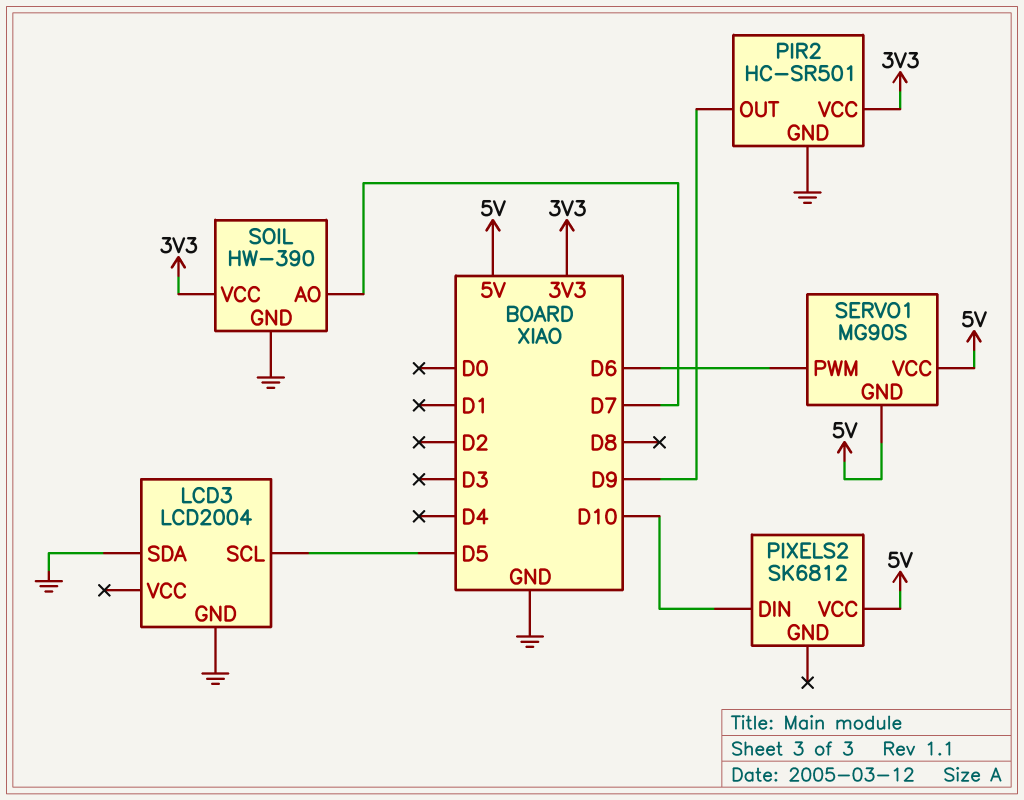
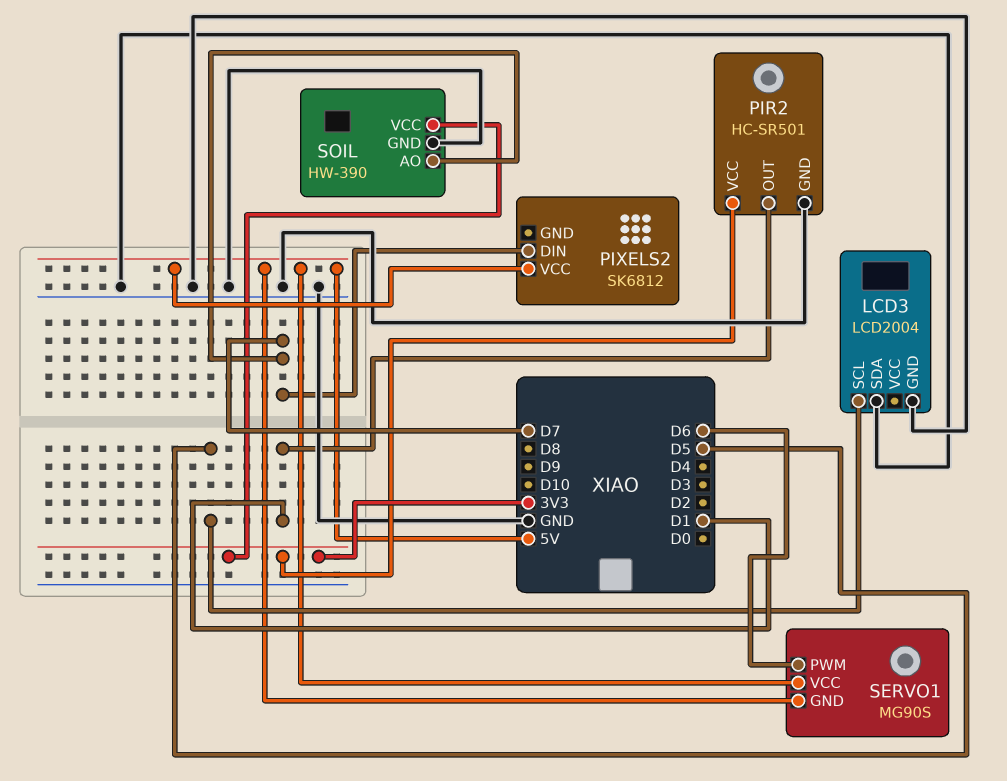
PIR2 pin OUT: D9 -> D1
PIXELS2 pin DIN: D10 -> D7

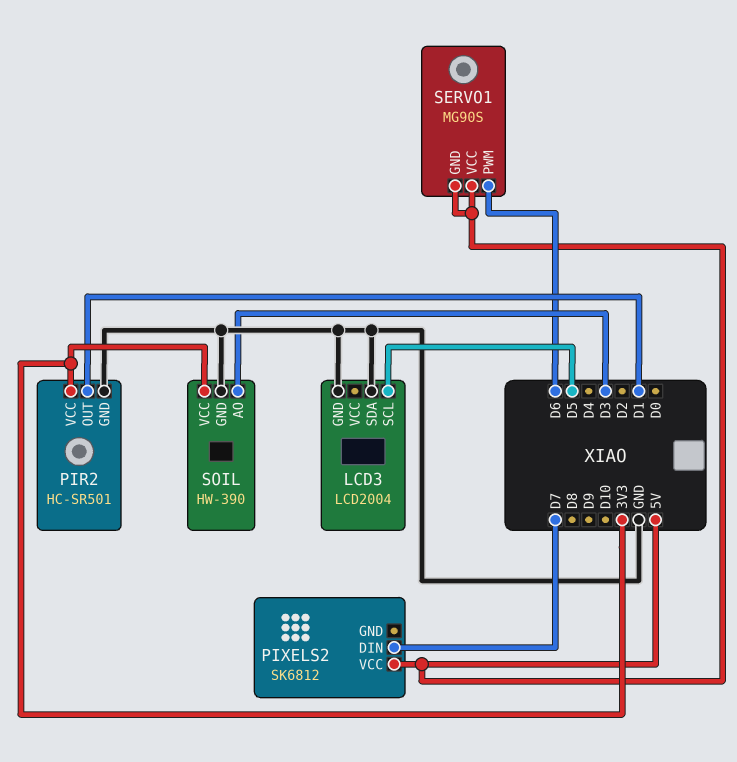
SOIL pin AO: D7 -> D3

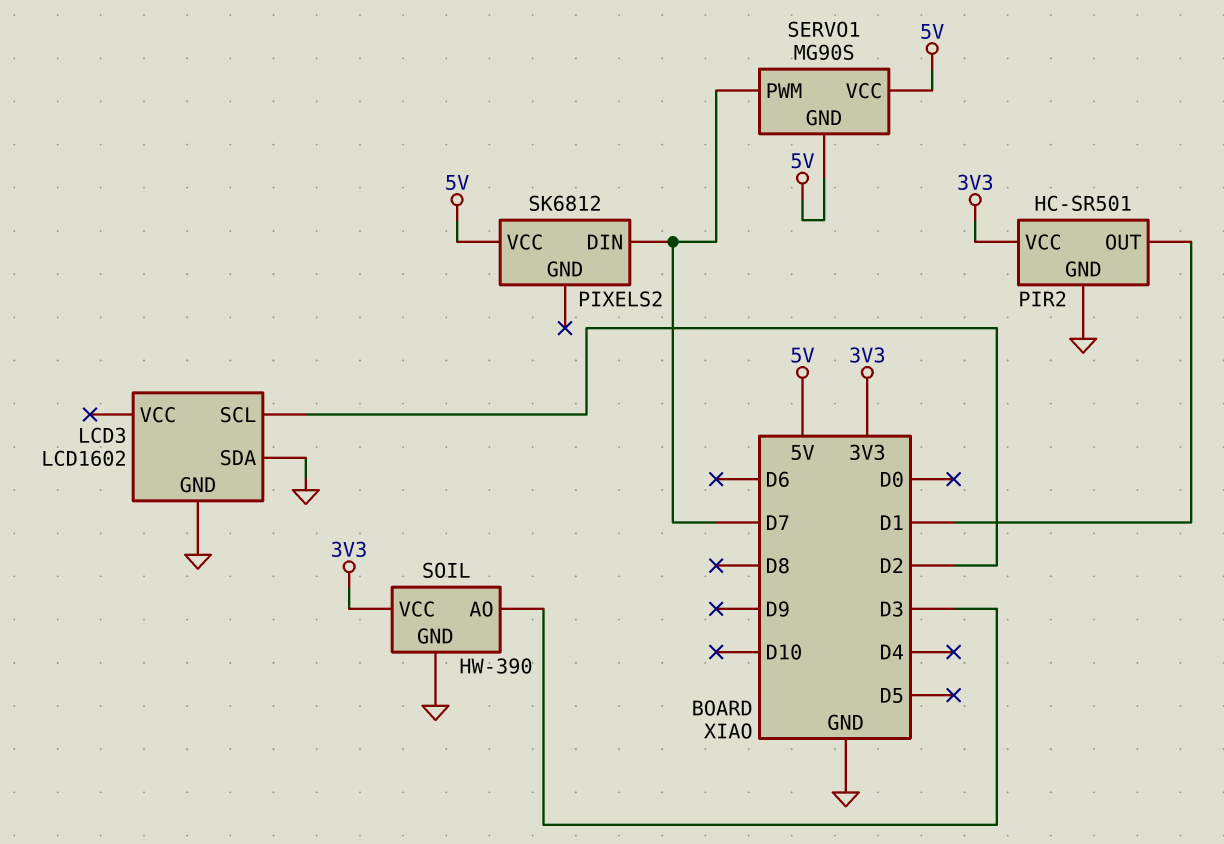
LCD3: LCD2004 -> LCD1602
LCD3 pin SCL: D5 -> D2
SERVO1 pin PWM: D6 -> D7

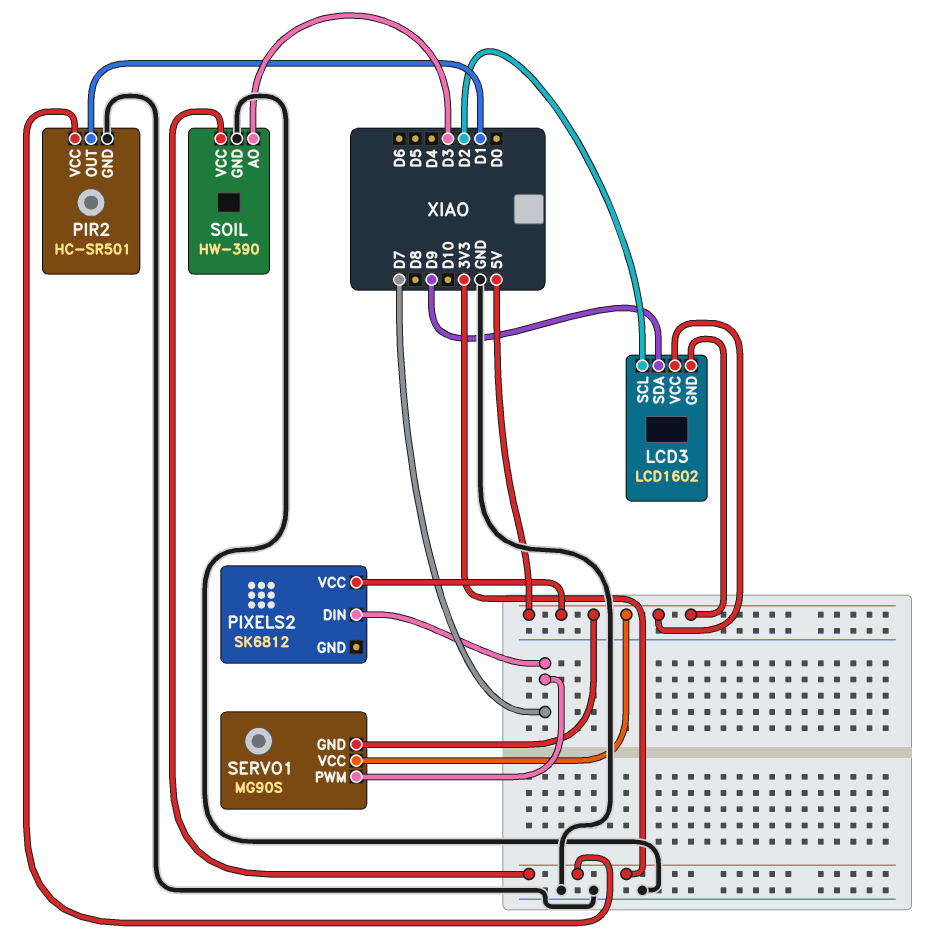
LCD3 pin GND: GND -> 5V
LCD3 pin SDA: GND -> D9
LCD3 pin VCC: none -> 5V

